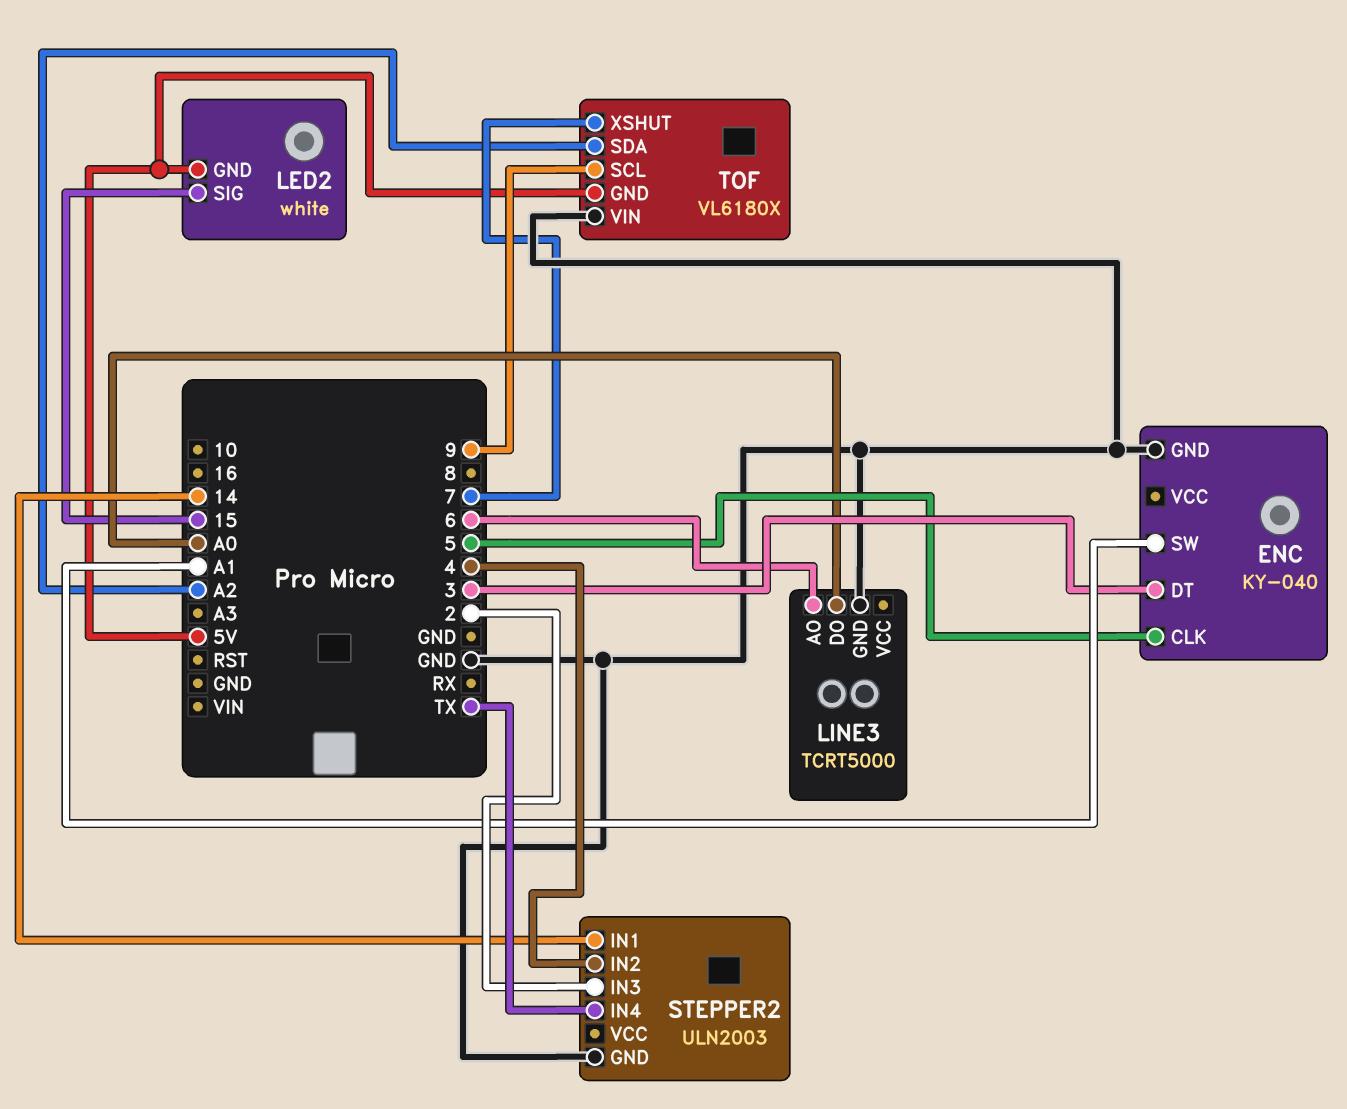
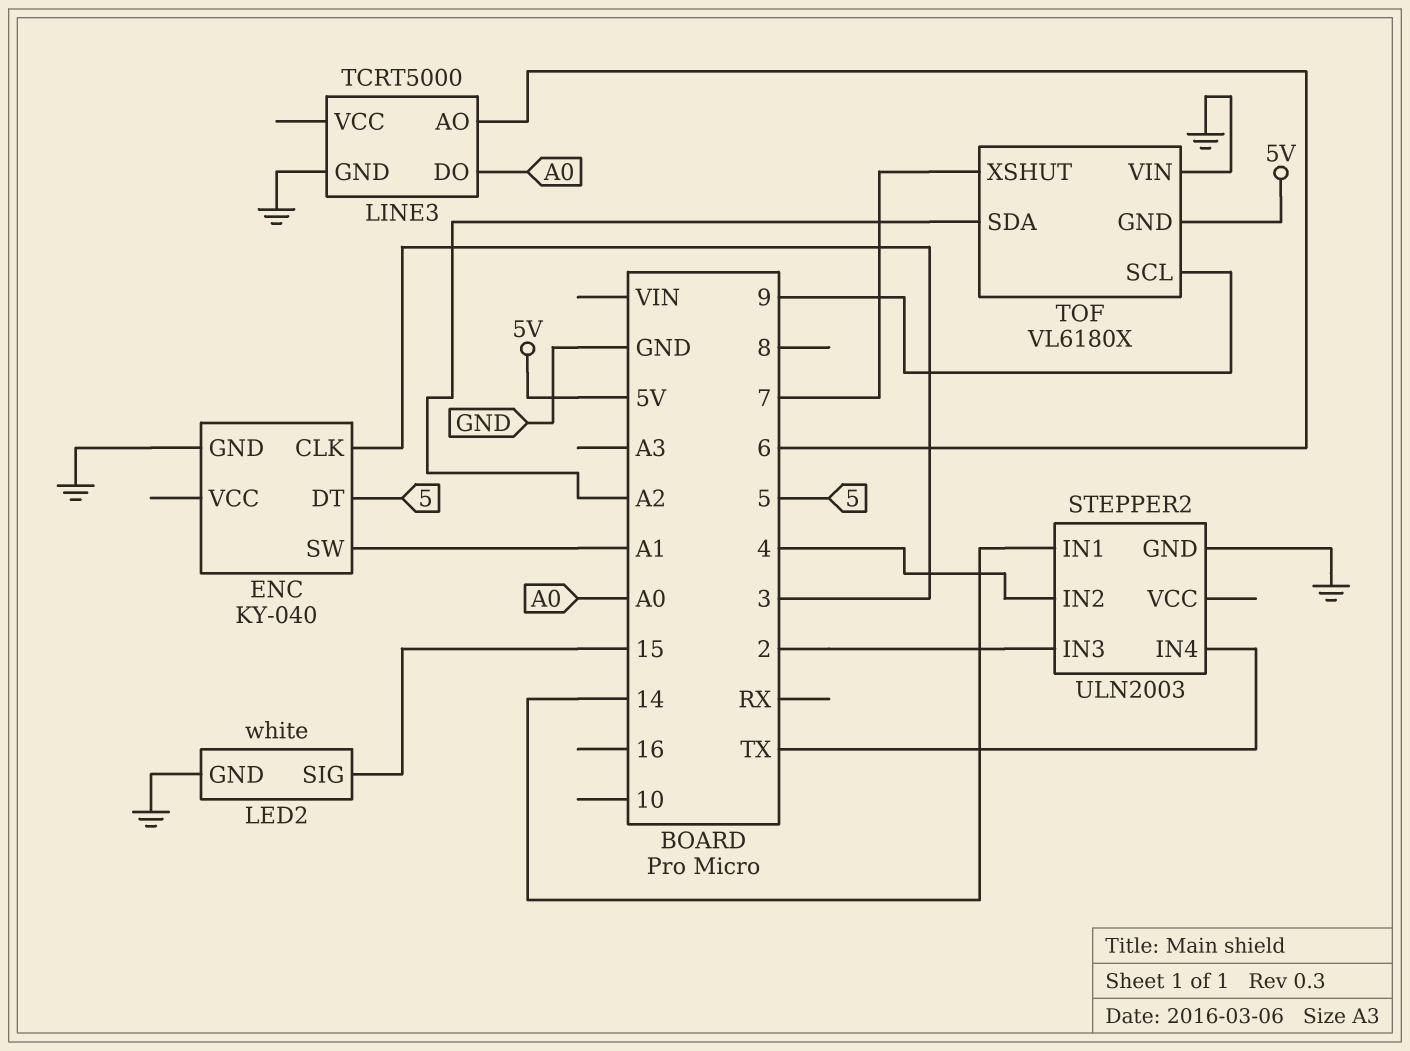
ENC pin CLK: 5 -> 3
ENC pin DT: 3 -> 5
LED2 pin GND: 5V -> GND

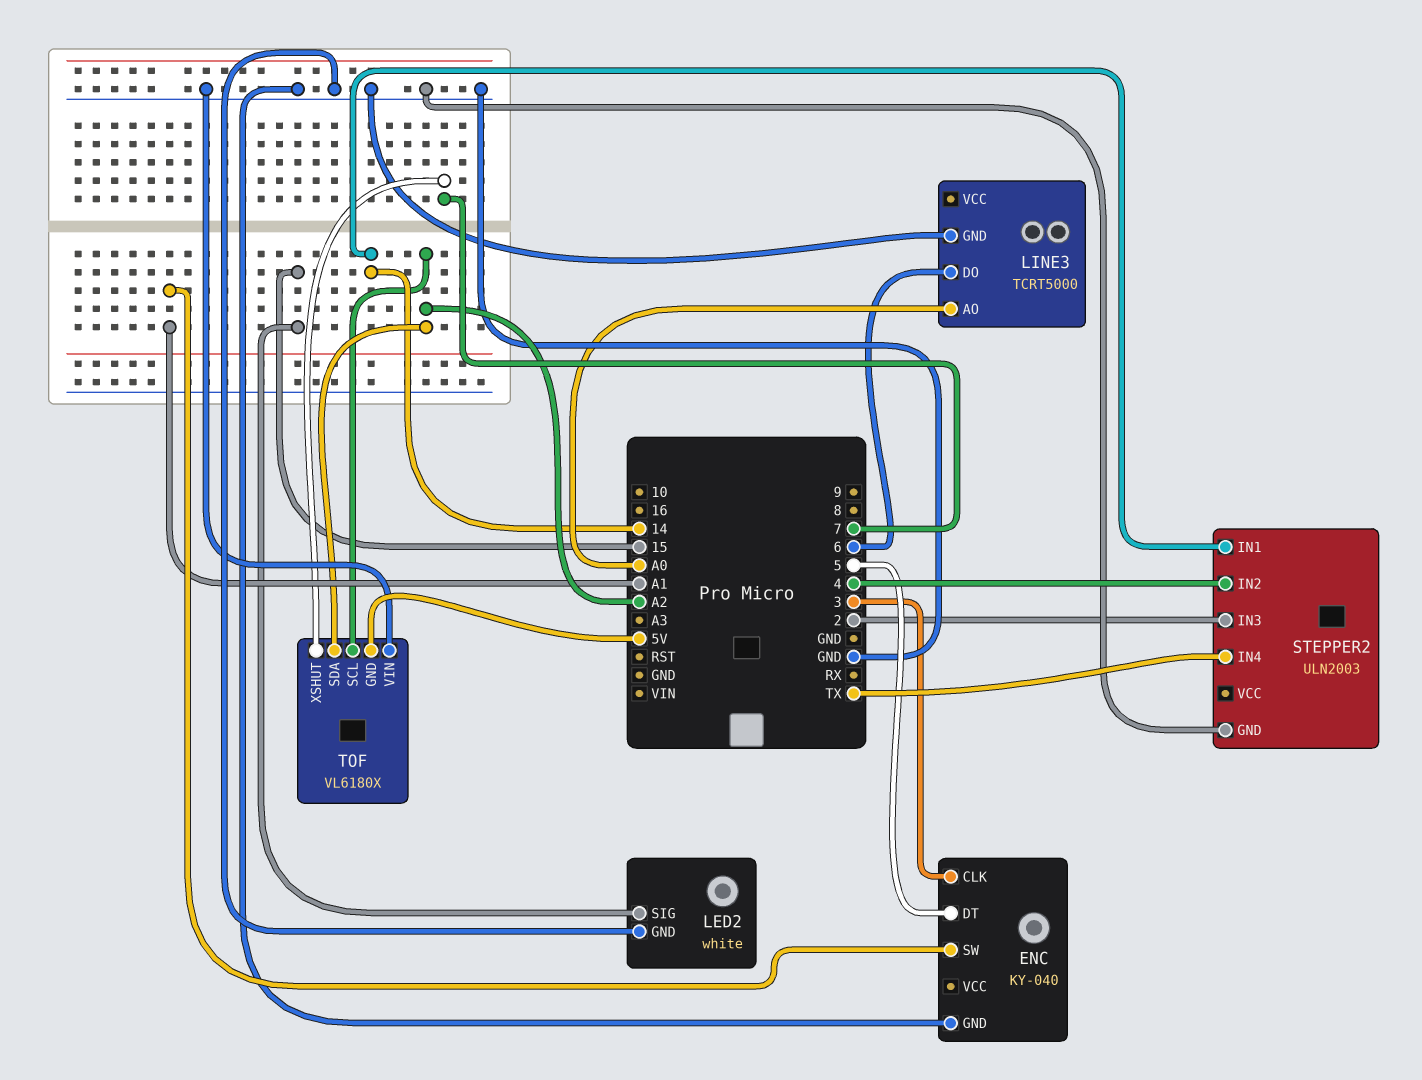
LINE3 pin AO: 6 -> A0
LINE3 pin DO: A0 -> 6
TOF pin SCL: 9 -> A2

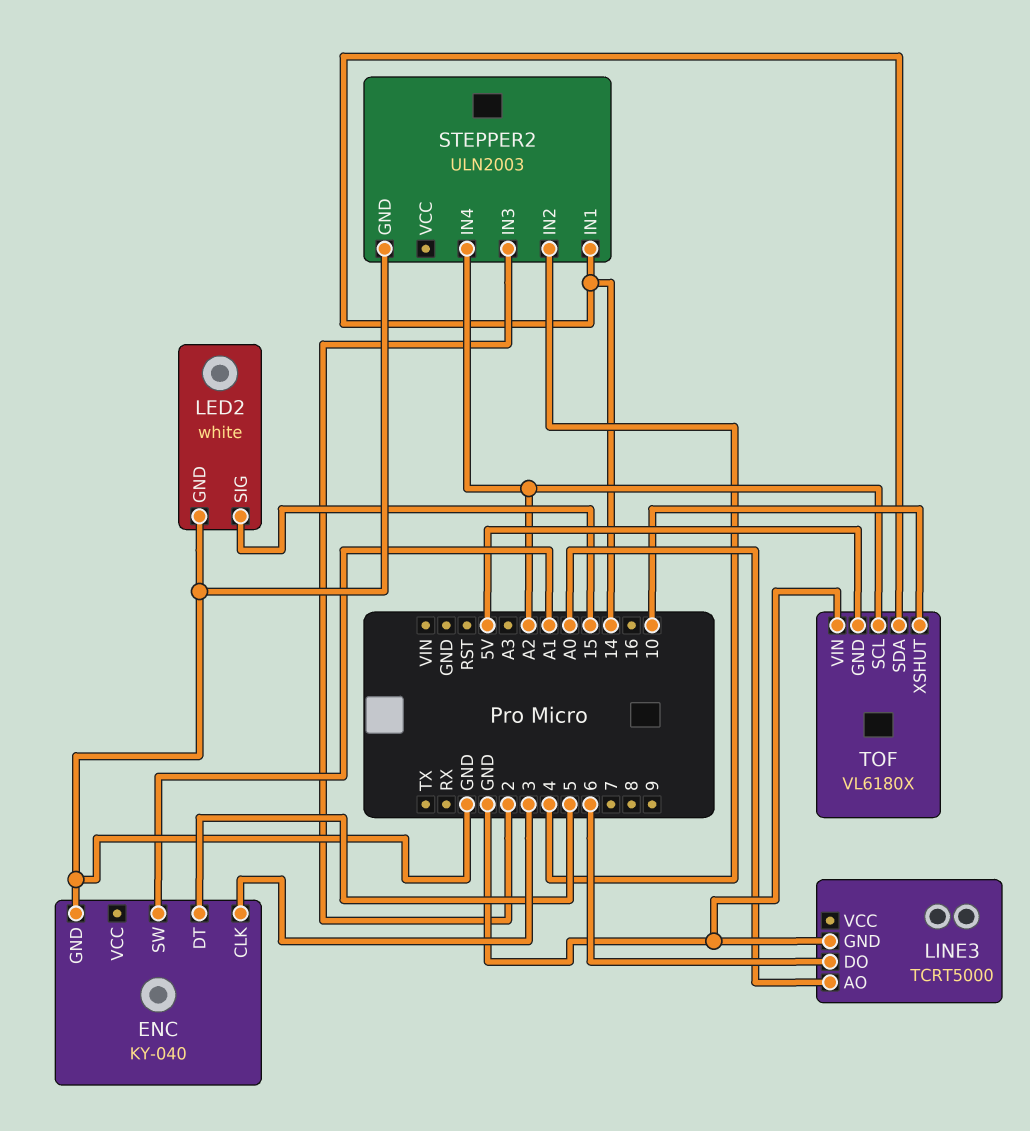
STEPPER2 pin IN4: TX -> A2
TOF pin SDA: A2 -> 14
TOF pin XSHUT: 7 -> 10

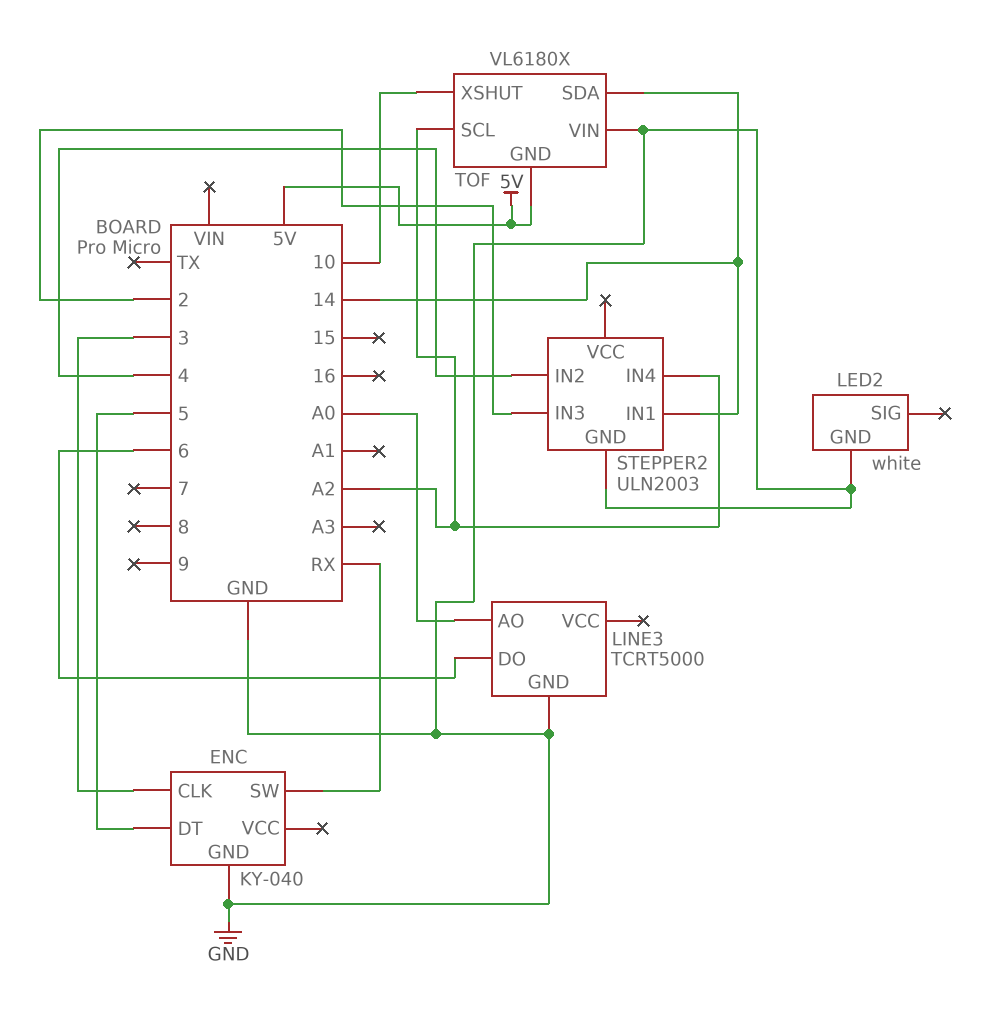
ENC pin SW: A1 -> RX
LED2 pin SIG: 15 -> none

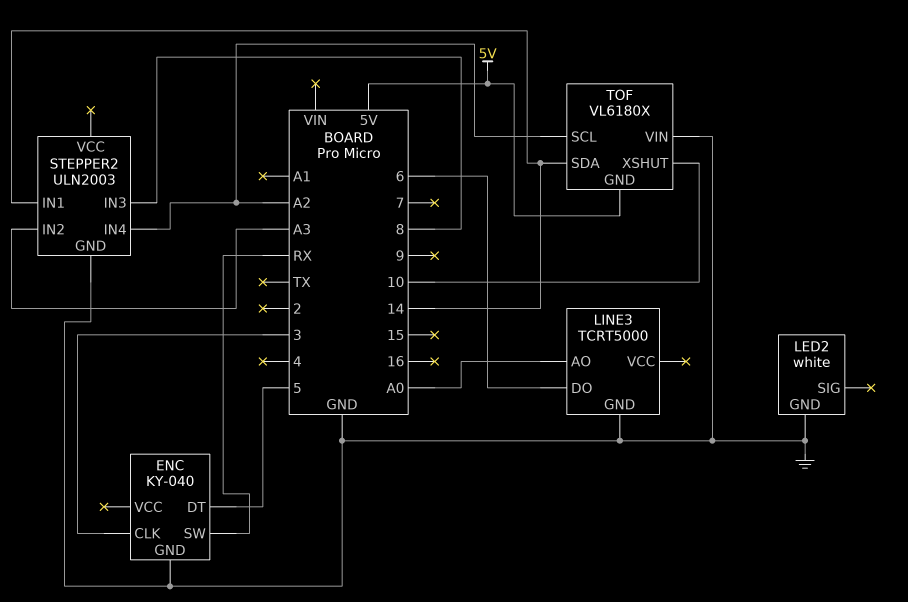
STEPPER2 pin IN2: 4 -> A3
STEPPER2 pin IN3: 2 -> 8

